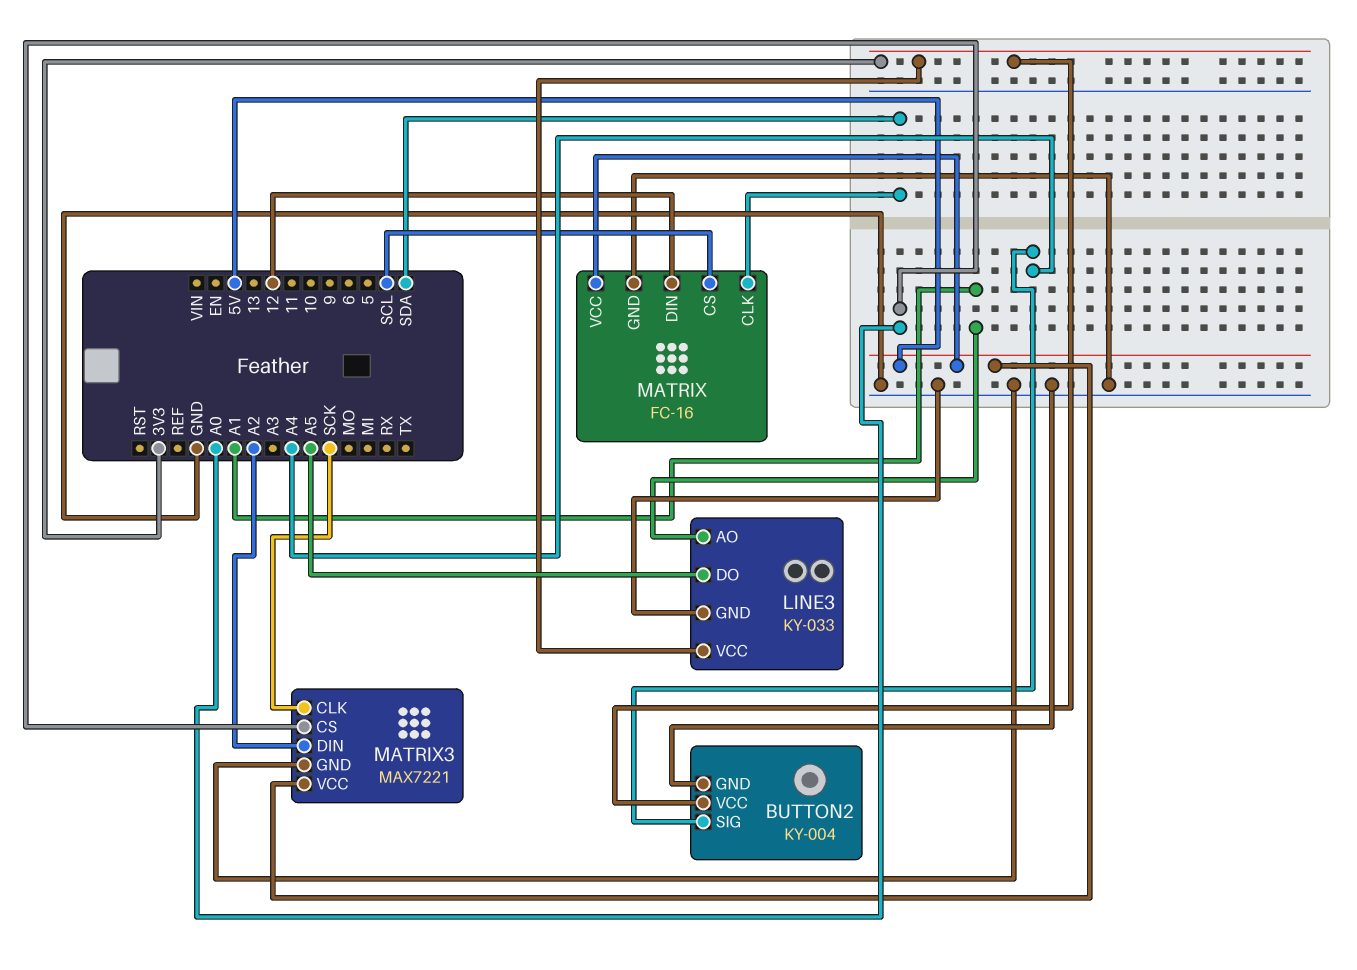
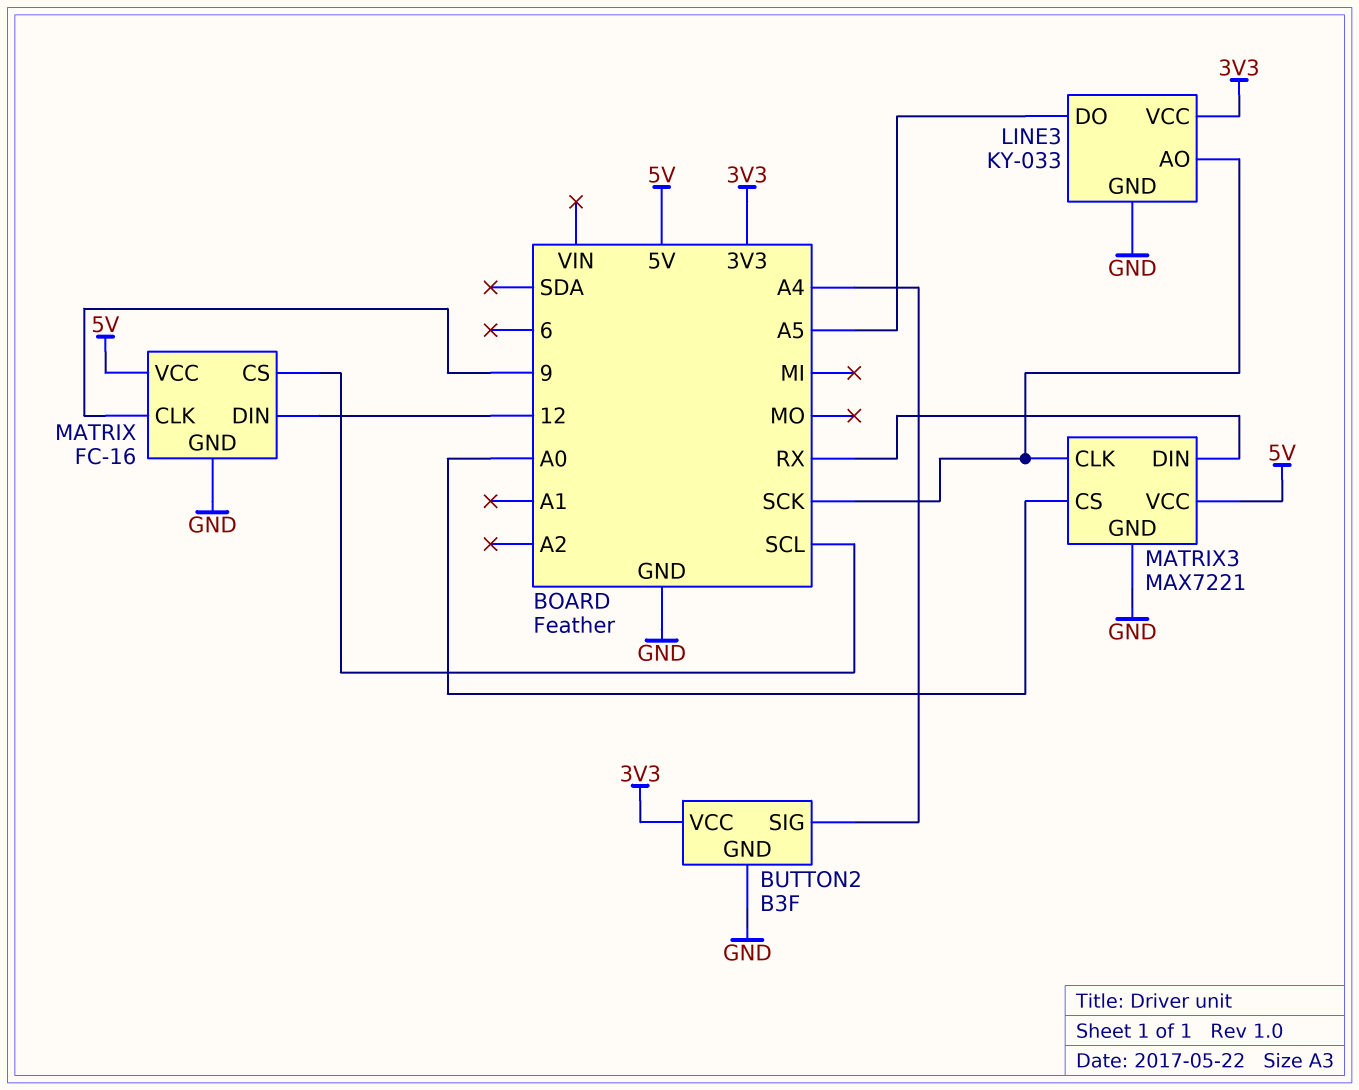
BUTTON2: KY-004 -> B3F
LINE3 pin AO: A1 -> SCK
MATRIX pin CLK: SDA -> 9
MATRIX3 pin DIN: A2 -> RX

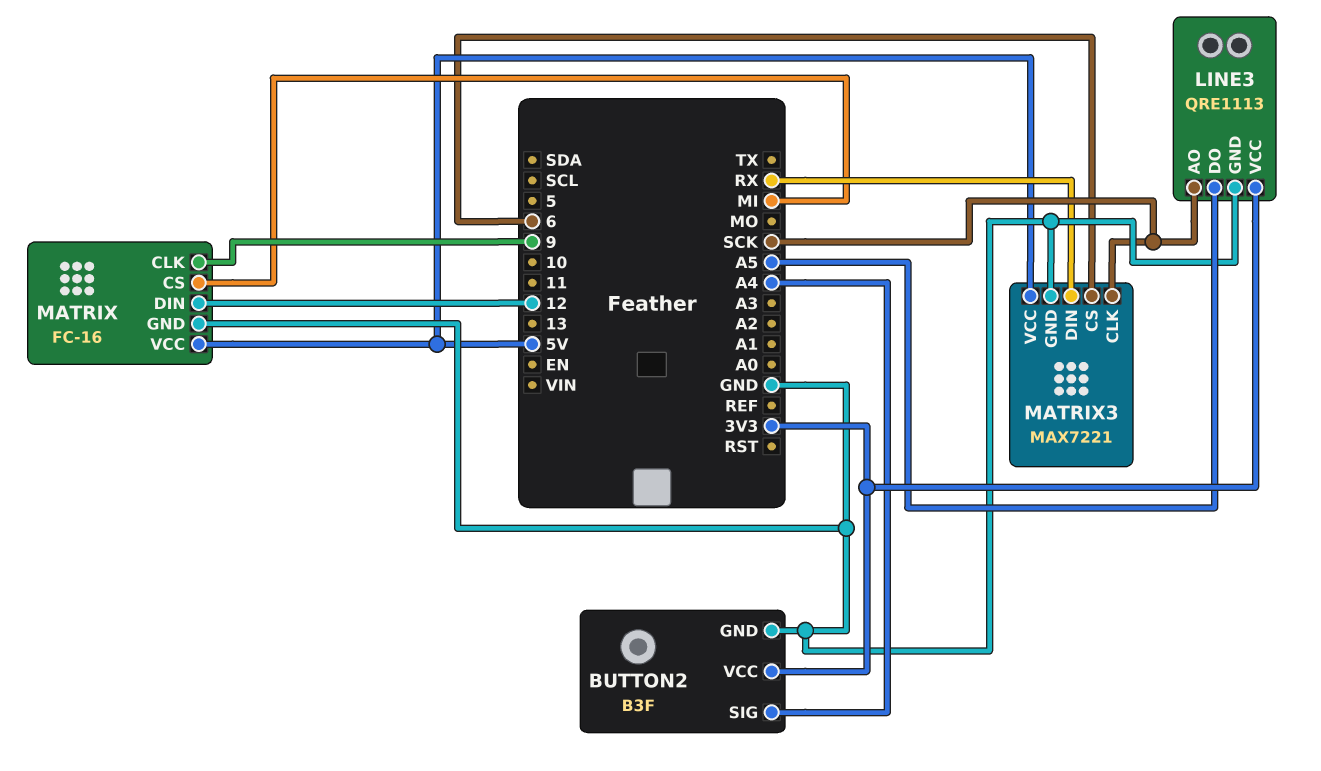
LINE3: KY-033 -> QRE1113
MATRIX pin CS: SCL -> MI
MATRIX3 pin CS: A0 -> 6

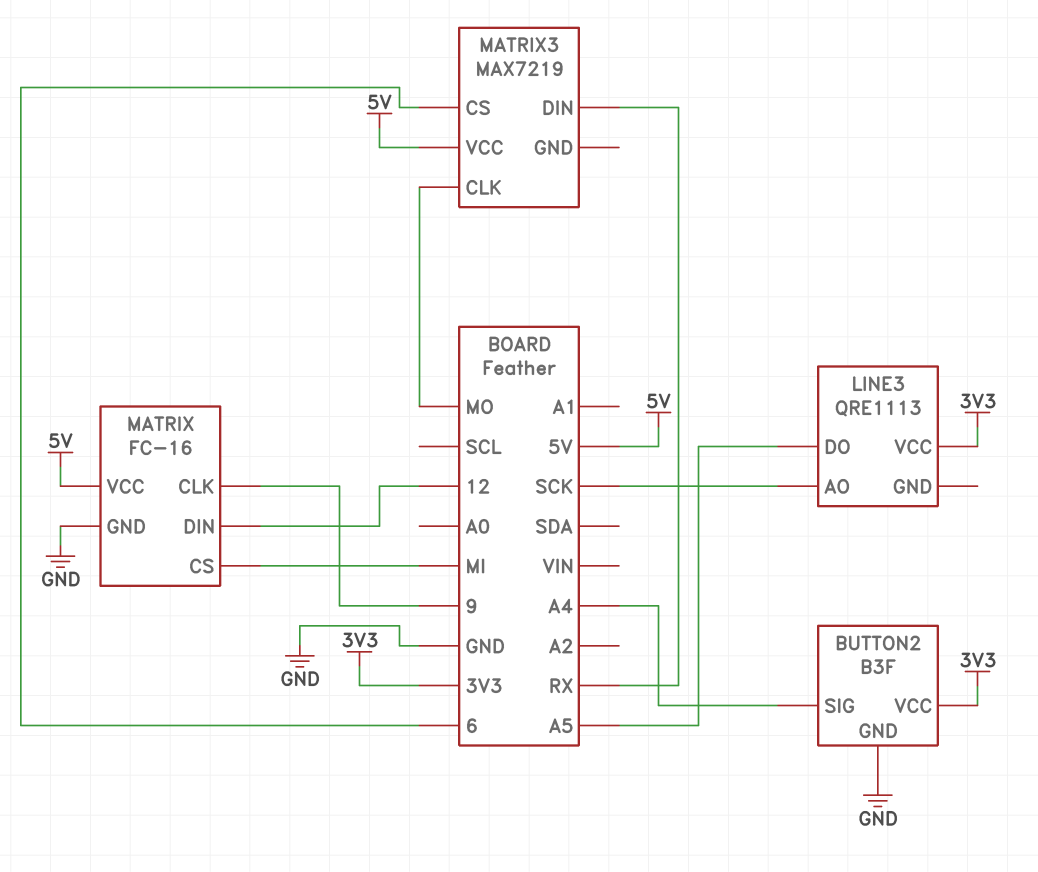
LINE3 pin GND: GND -> none
MATRIX3: MAX7221 -> MAX7219
MATRIX3 pin CLK: SCK -> MO
MATRIX3 pin GND: GND -> none

